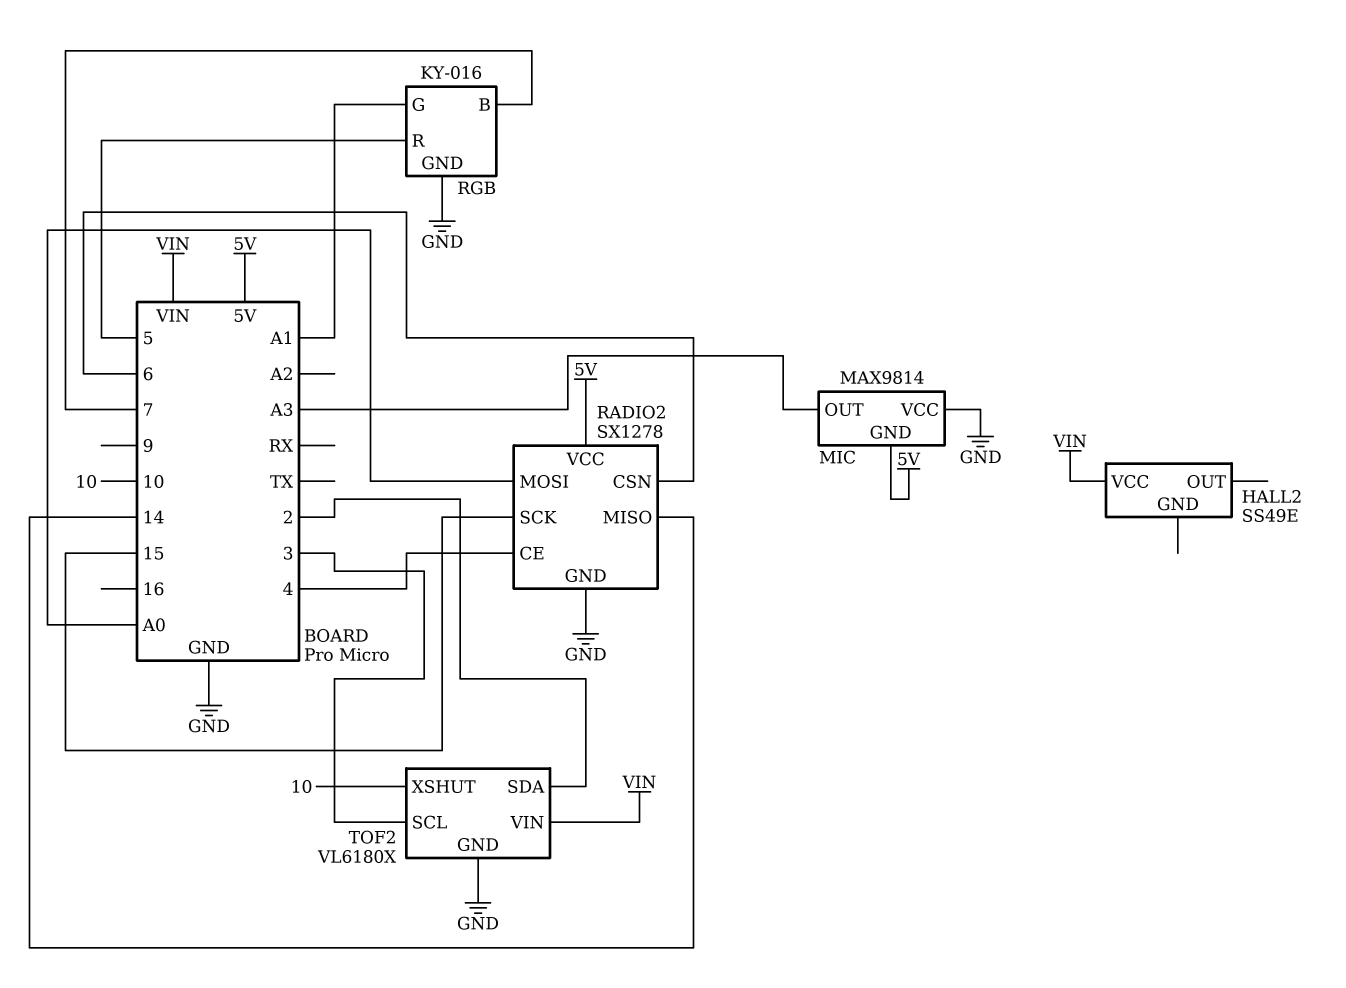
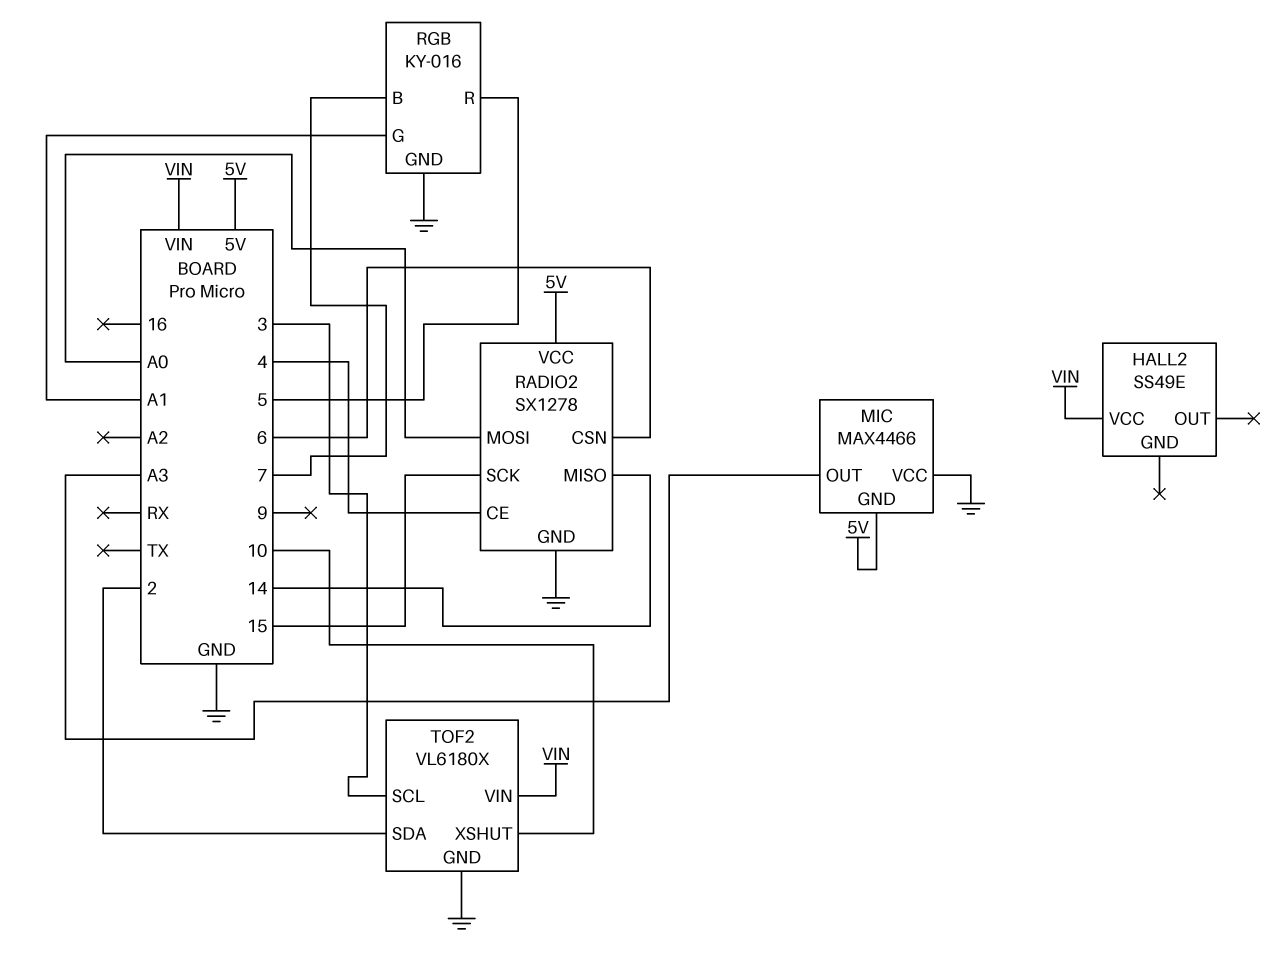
MIC: MAX9814 -> MAX4466

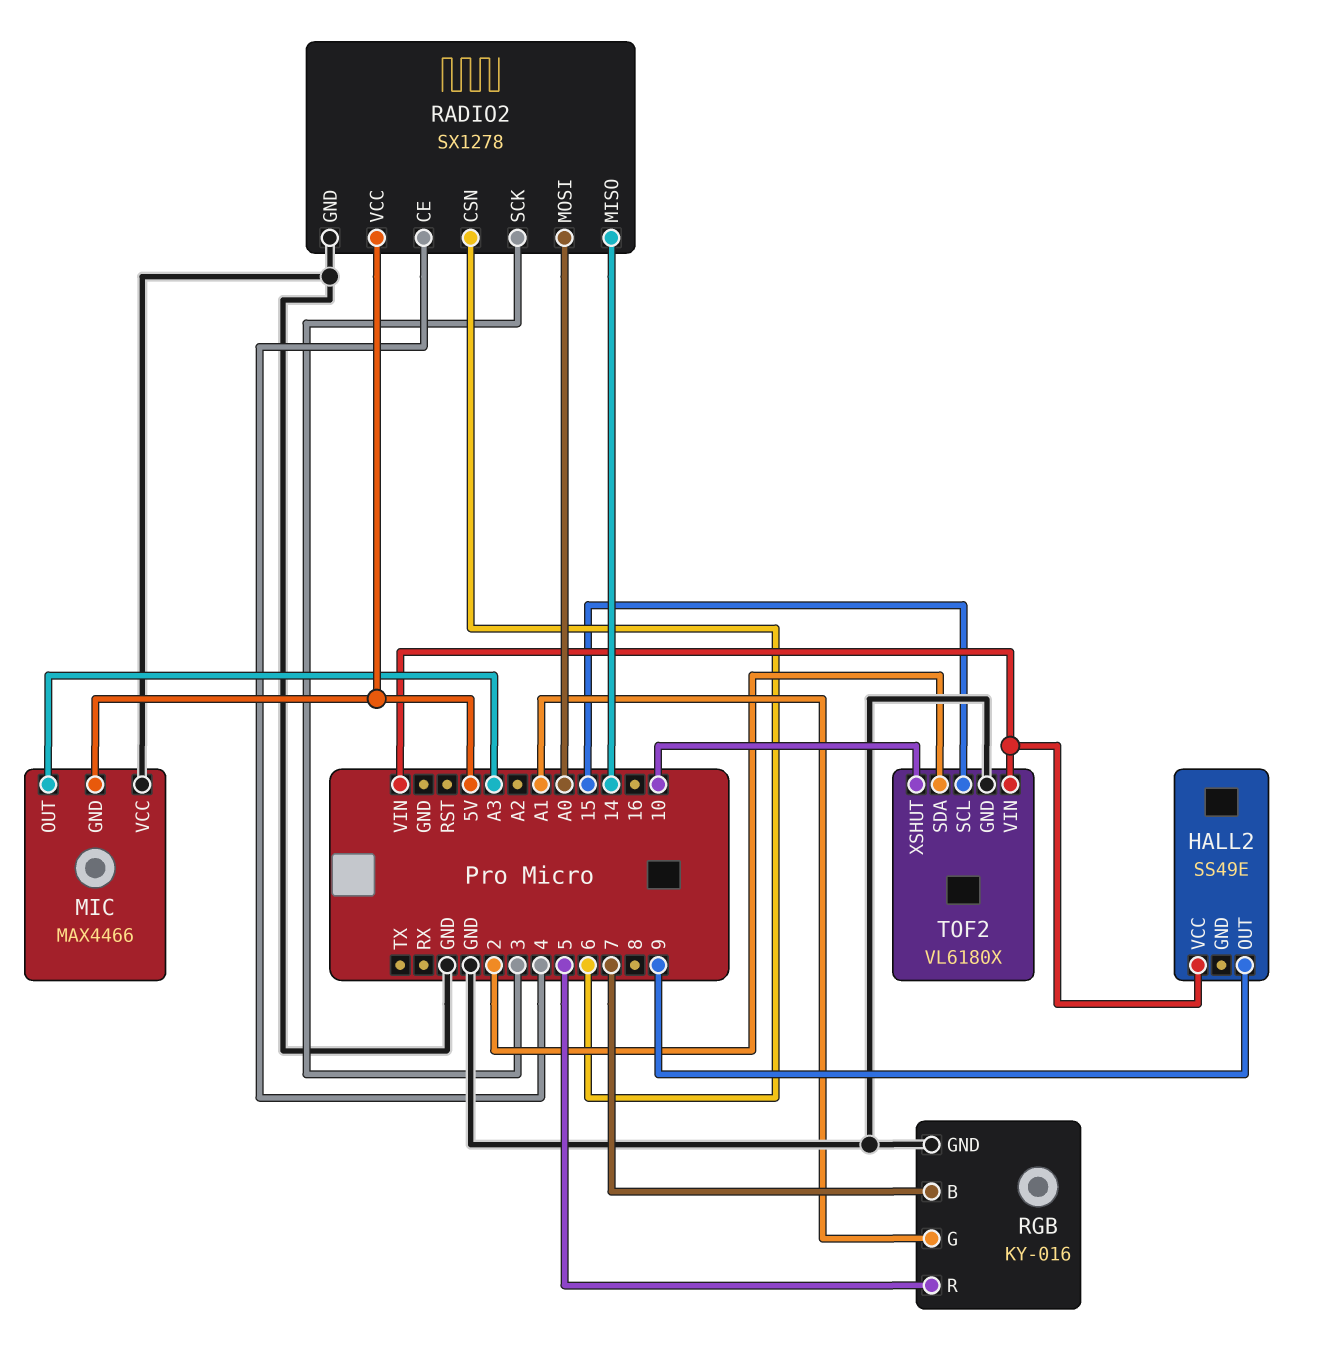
HALL2 pin OUT: none -> 9
RADIO2 pin SCK: 15 -> 3
TOF2 pin SCL: 3 -> 15

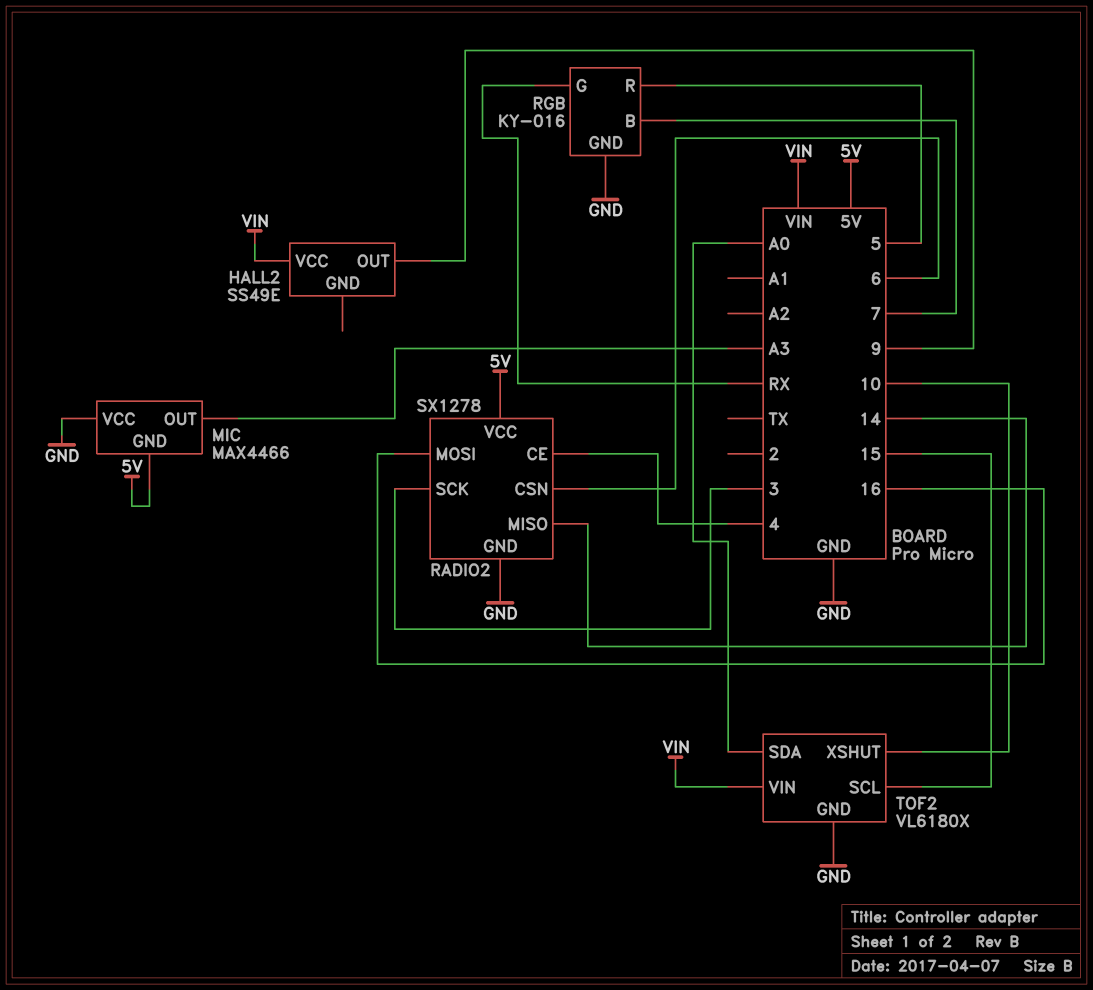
RADIO2 pin MOSI: A0 -> 16
RGB pin G: A1 -> RX
TOF2 pin SDA: 2 -> A0

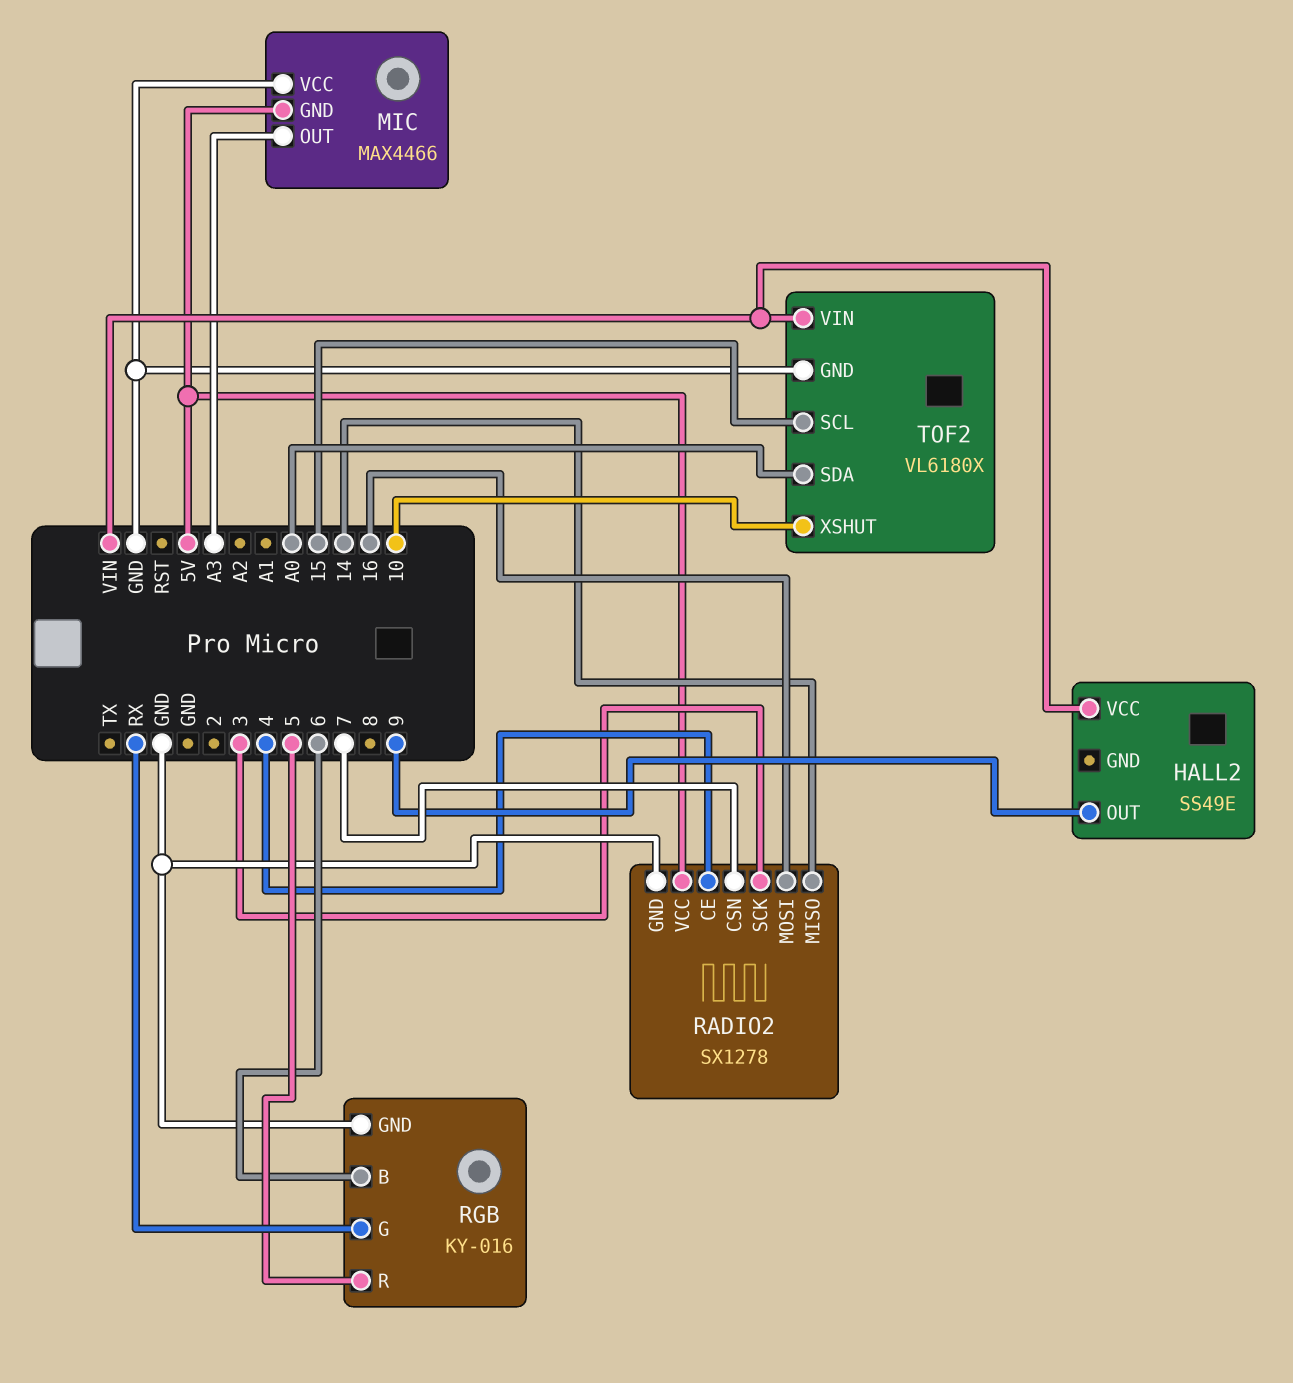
RADIO2 pin CSN: 6 -> 7
RGB pin B: 7 -> 6

